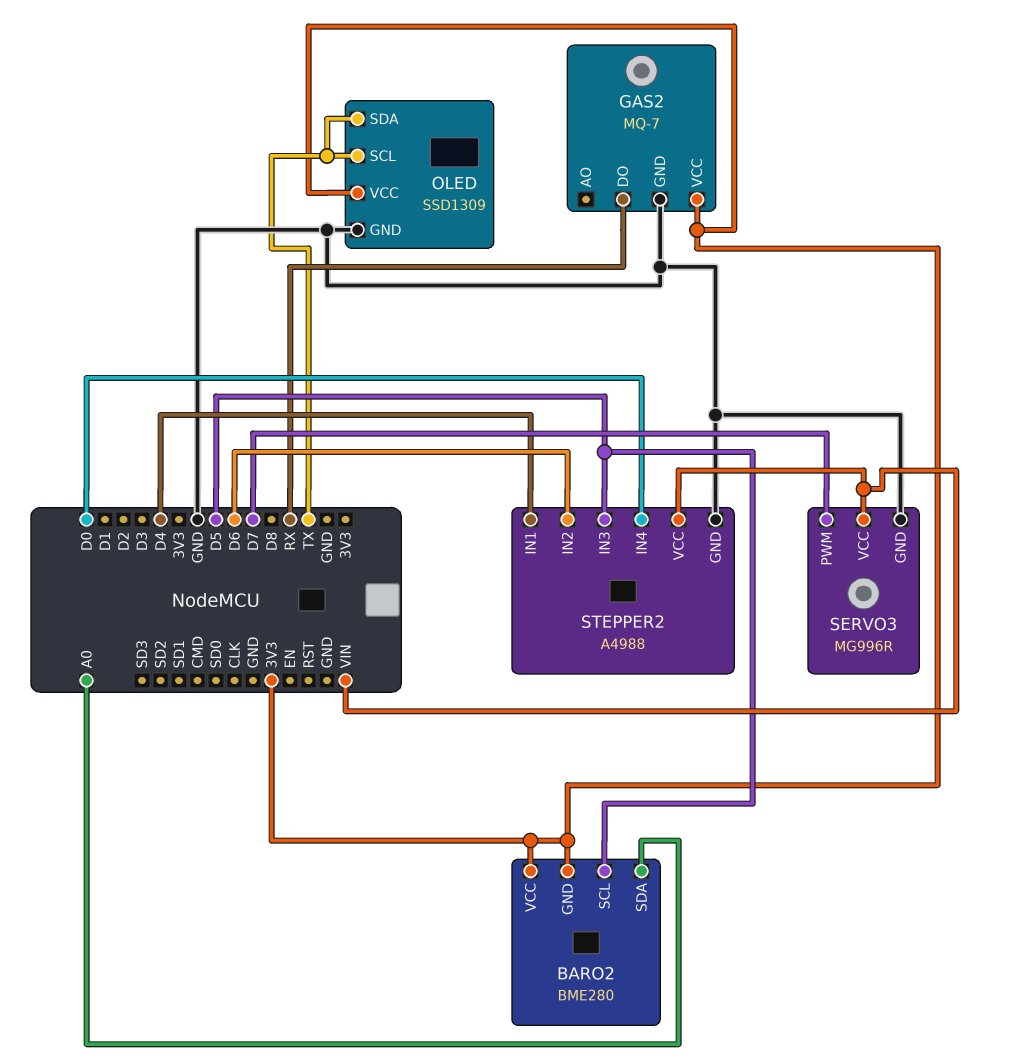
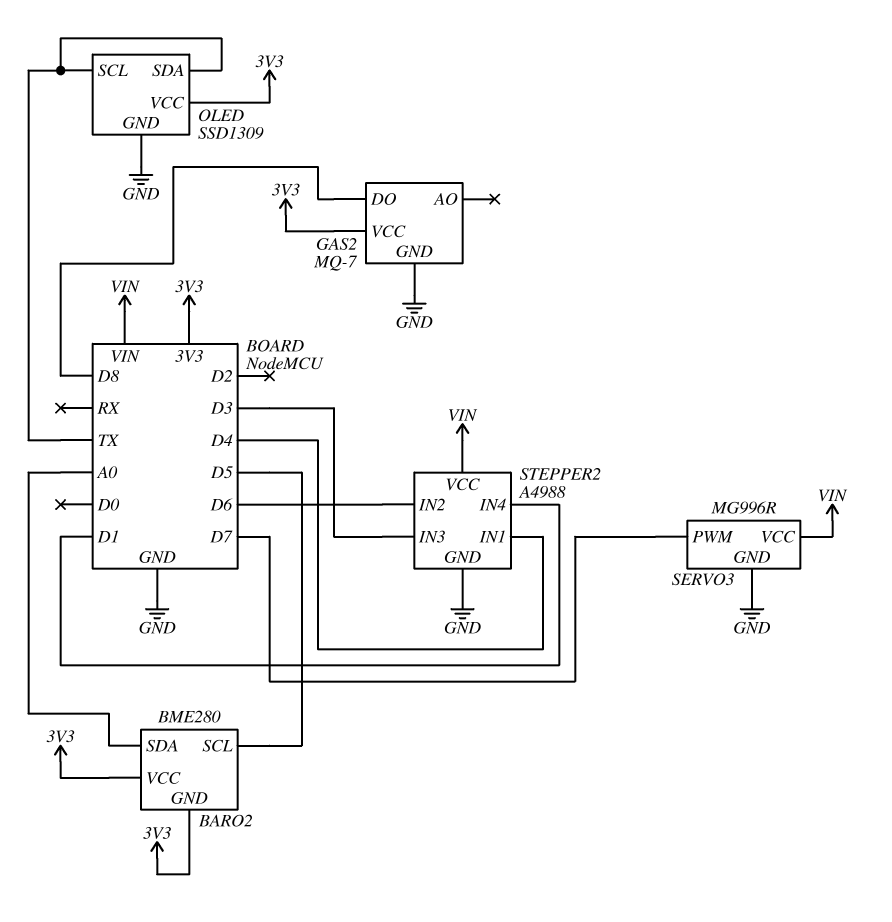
GAS2 pin DO: RX -> D8
STEPPER2 pin IN3: D5 -> D3
STEPPER2 pin IN4: D0 -> D1

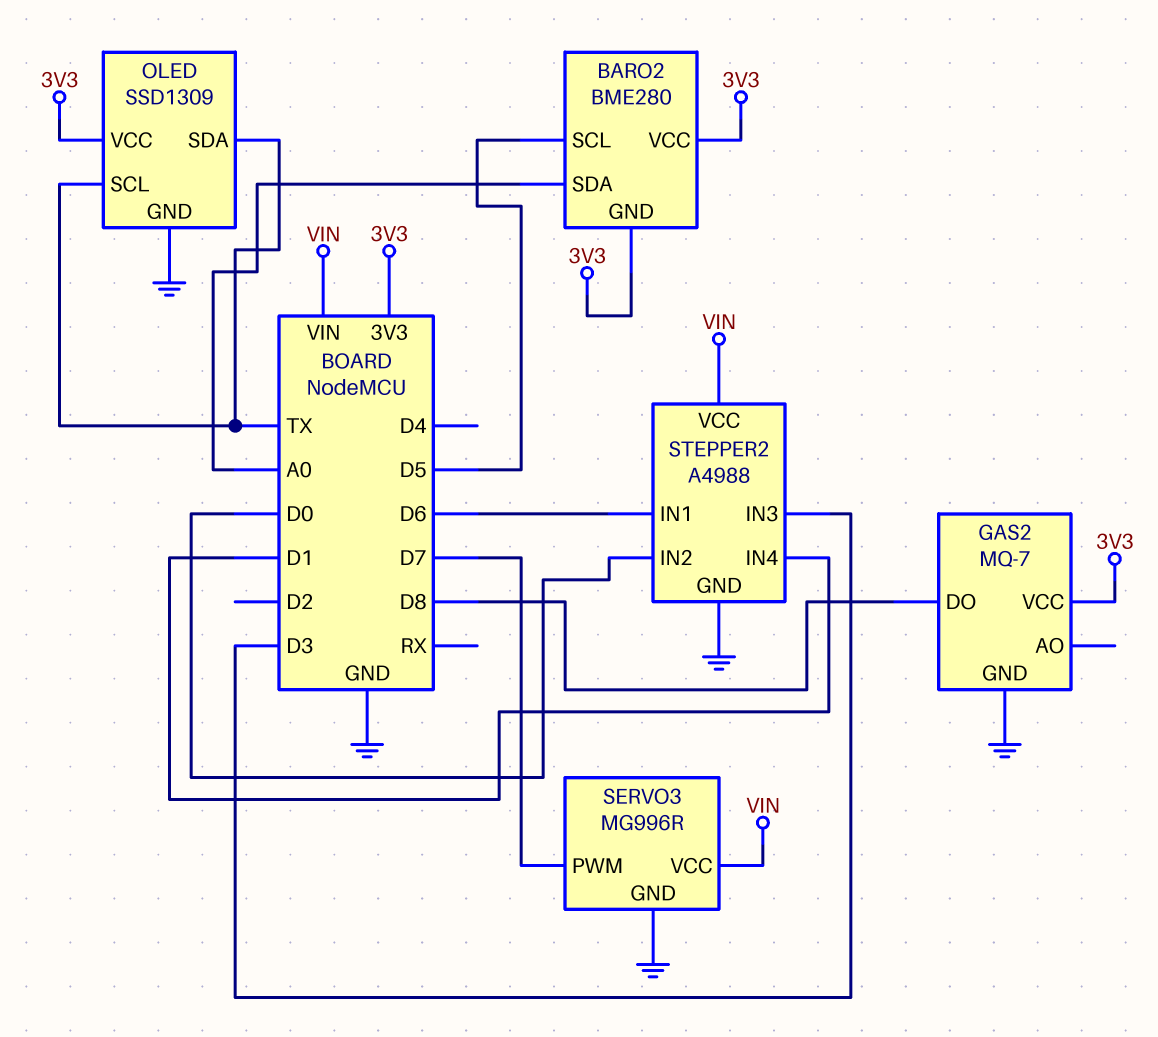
STEPPER2 pin IN1: D4 -> D6
STEPPER2 pin IN2: D6 -> D0

